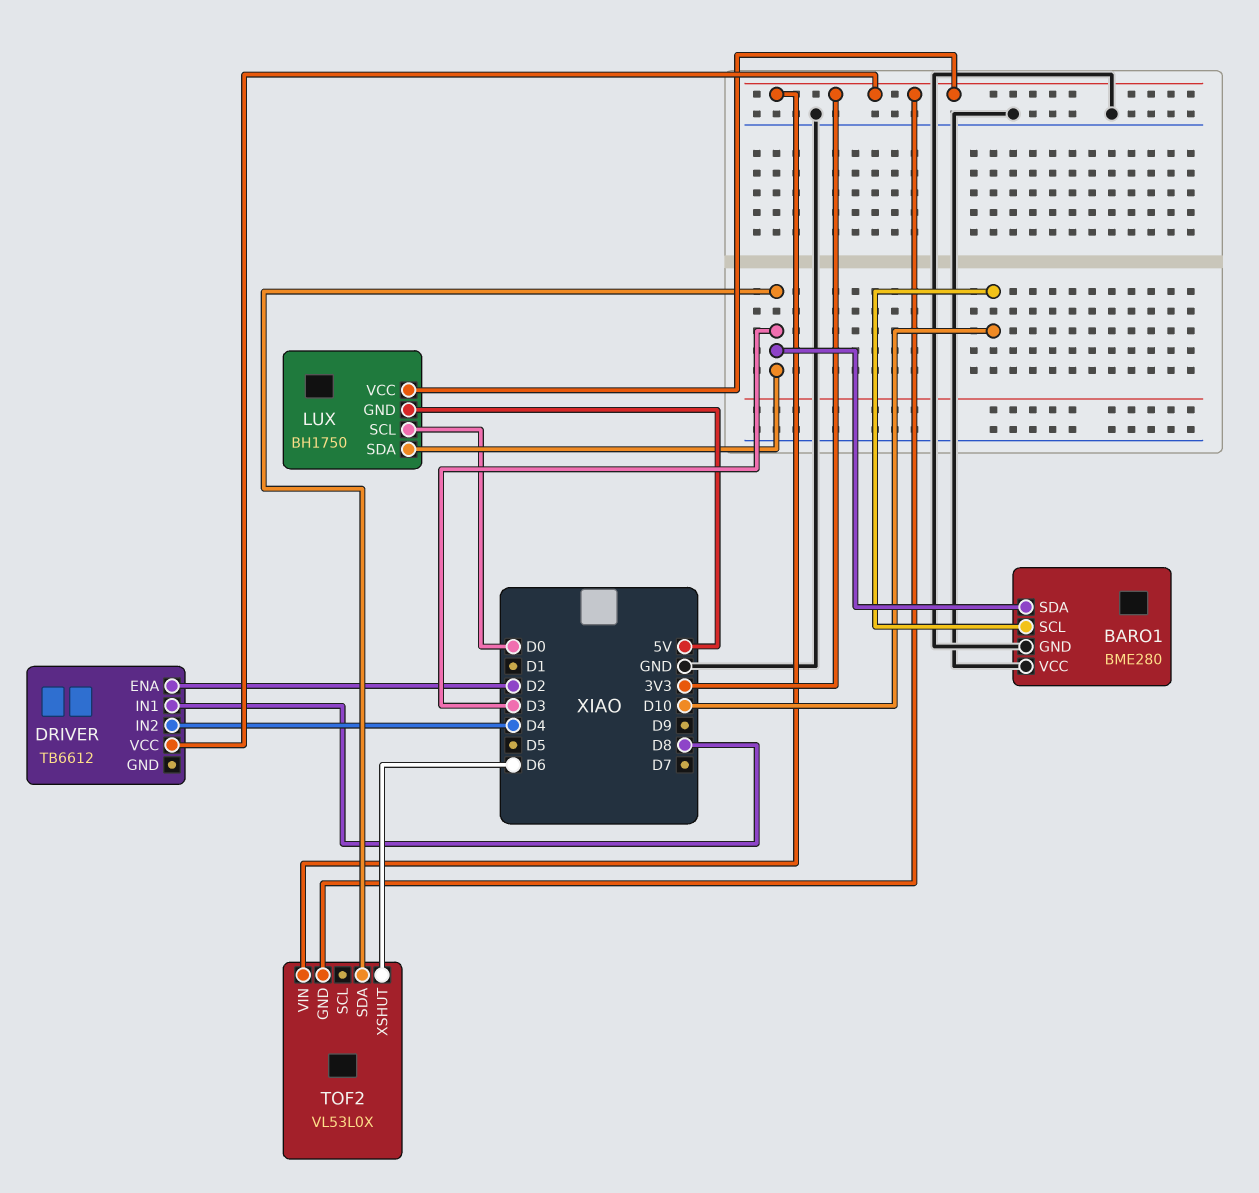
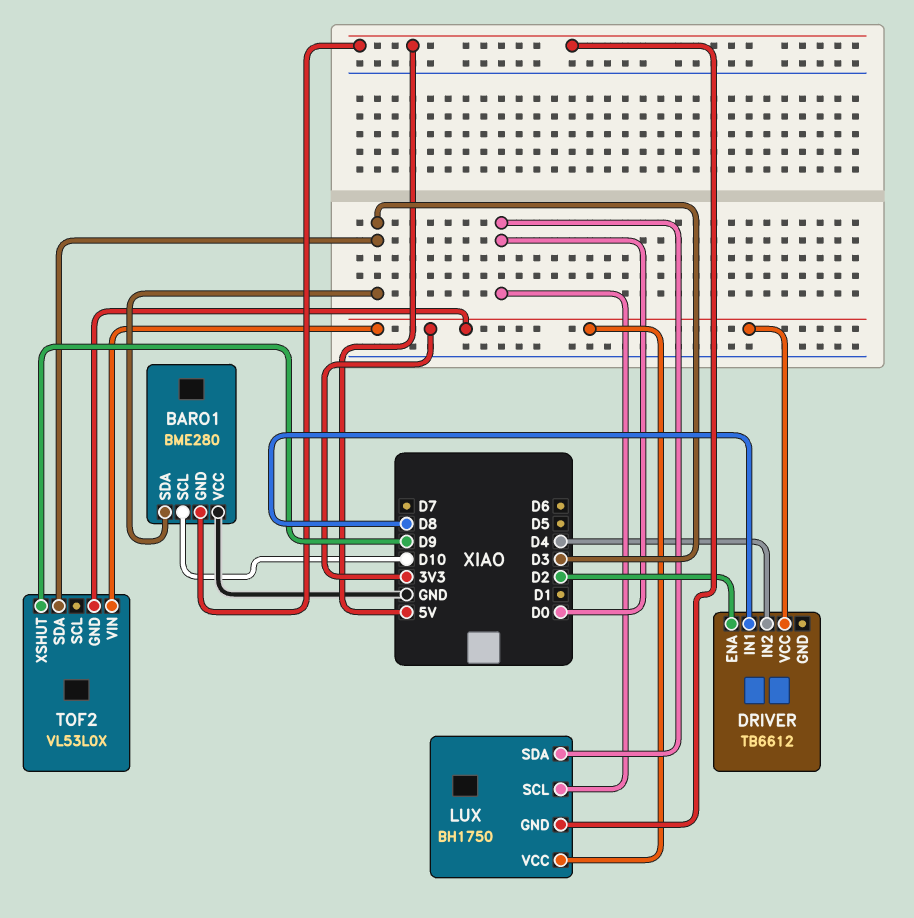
BARO1 pin GND: GND -> 5V
LUX pin SDA: D3 -> D0
TOF2 pin XSHUT: D6 -> D9

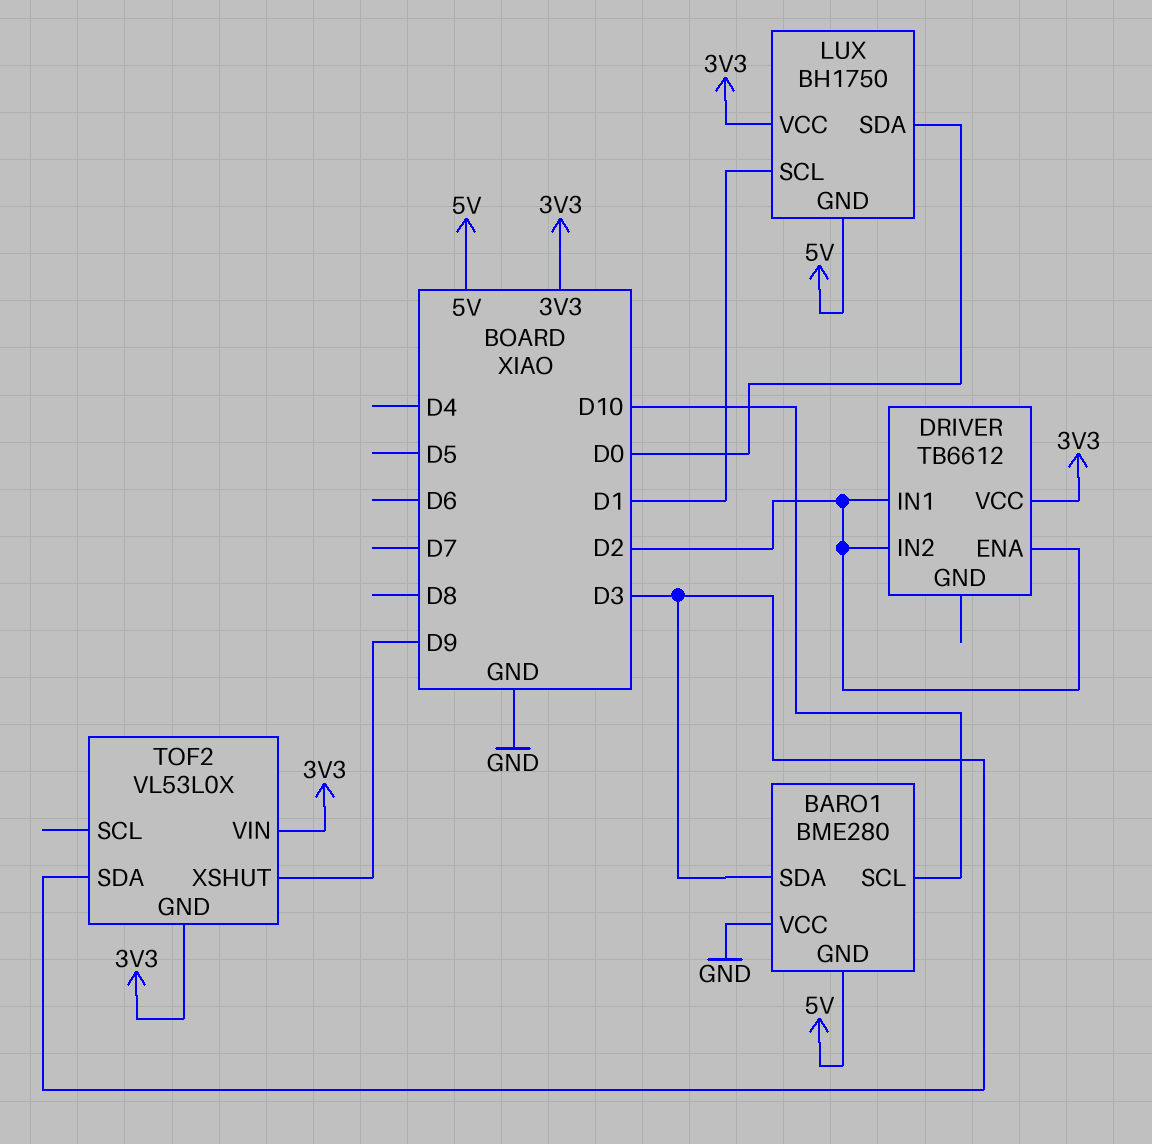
DRIVER pin IN1: D8 -> D2
DRIVER pin IN2: D4 -> D2
LUX pin SCL: D0 -> D1

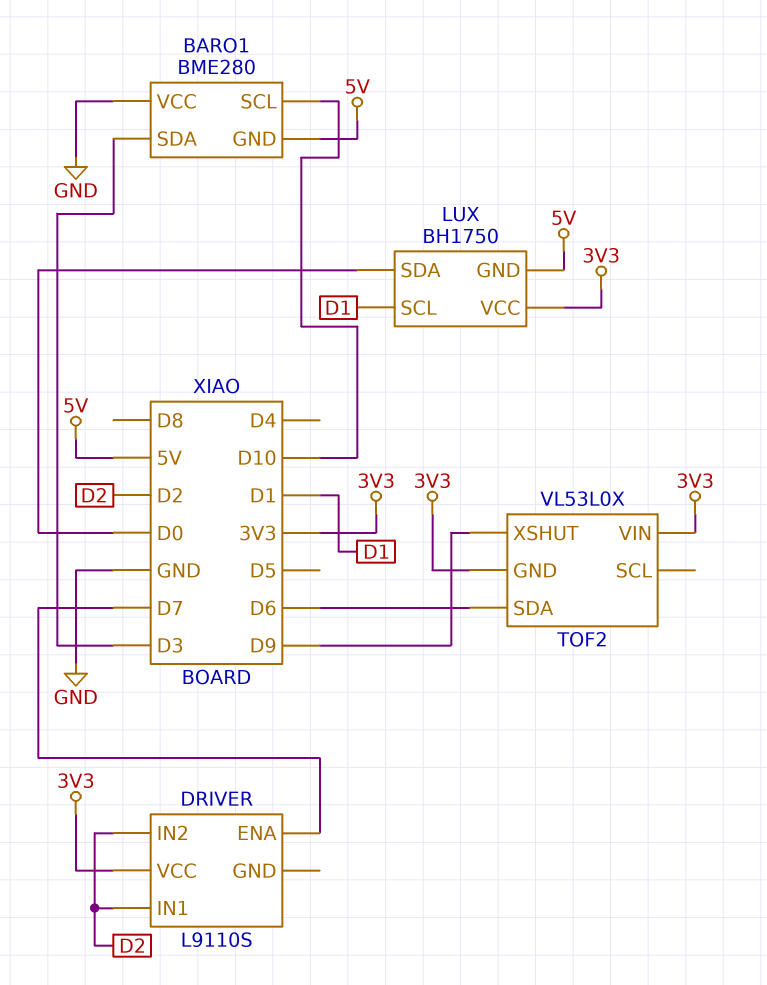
DRIVER: TB6612 -> L9110S
DRIVER pin ENA: D2 -> D7
TOF2 pin SDA: D3 -> D6

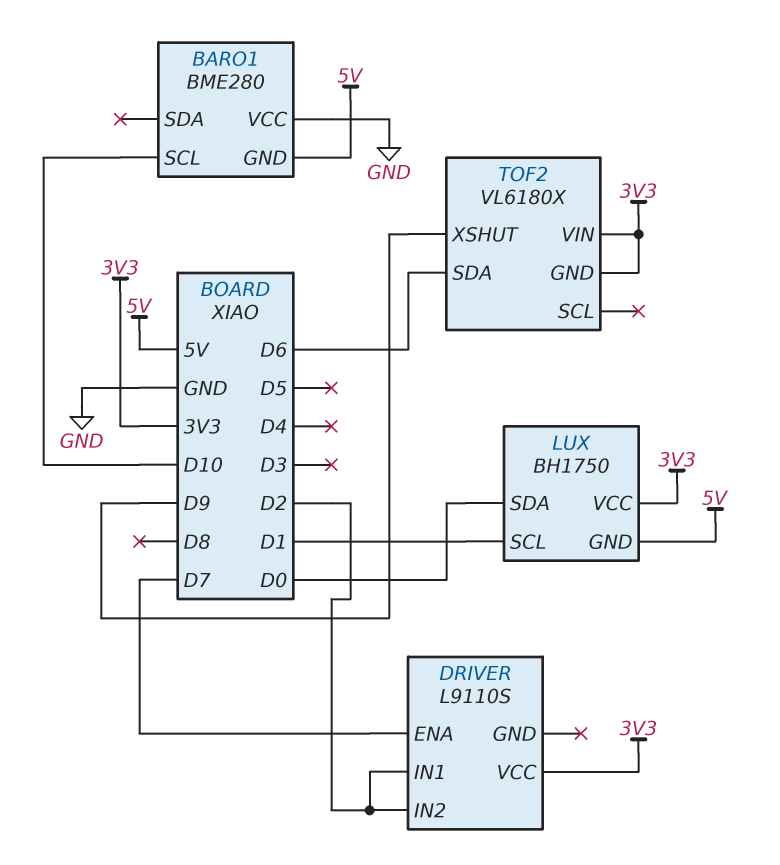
BARO1 pin SDA: D3 -> none
TOF2: VL53L0X -> VL6180X

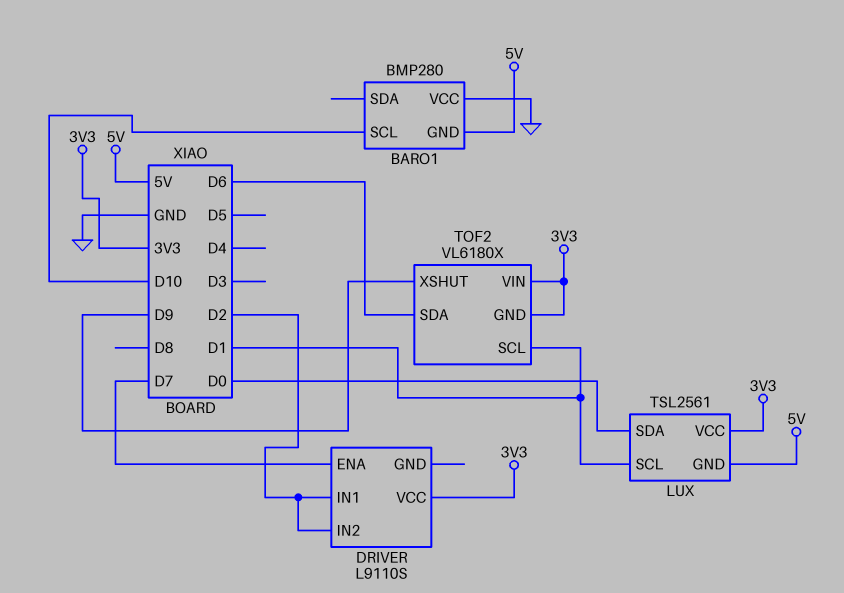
BARO1: BME280 -> BMP280
LUX: BH1750 -> TSL2561
TOF2 pin SCL: none -> D1

